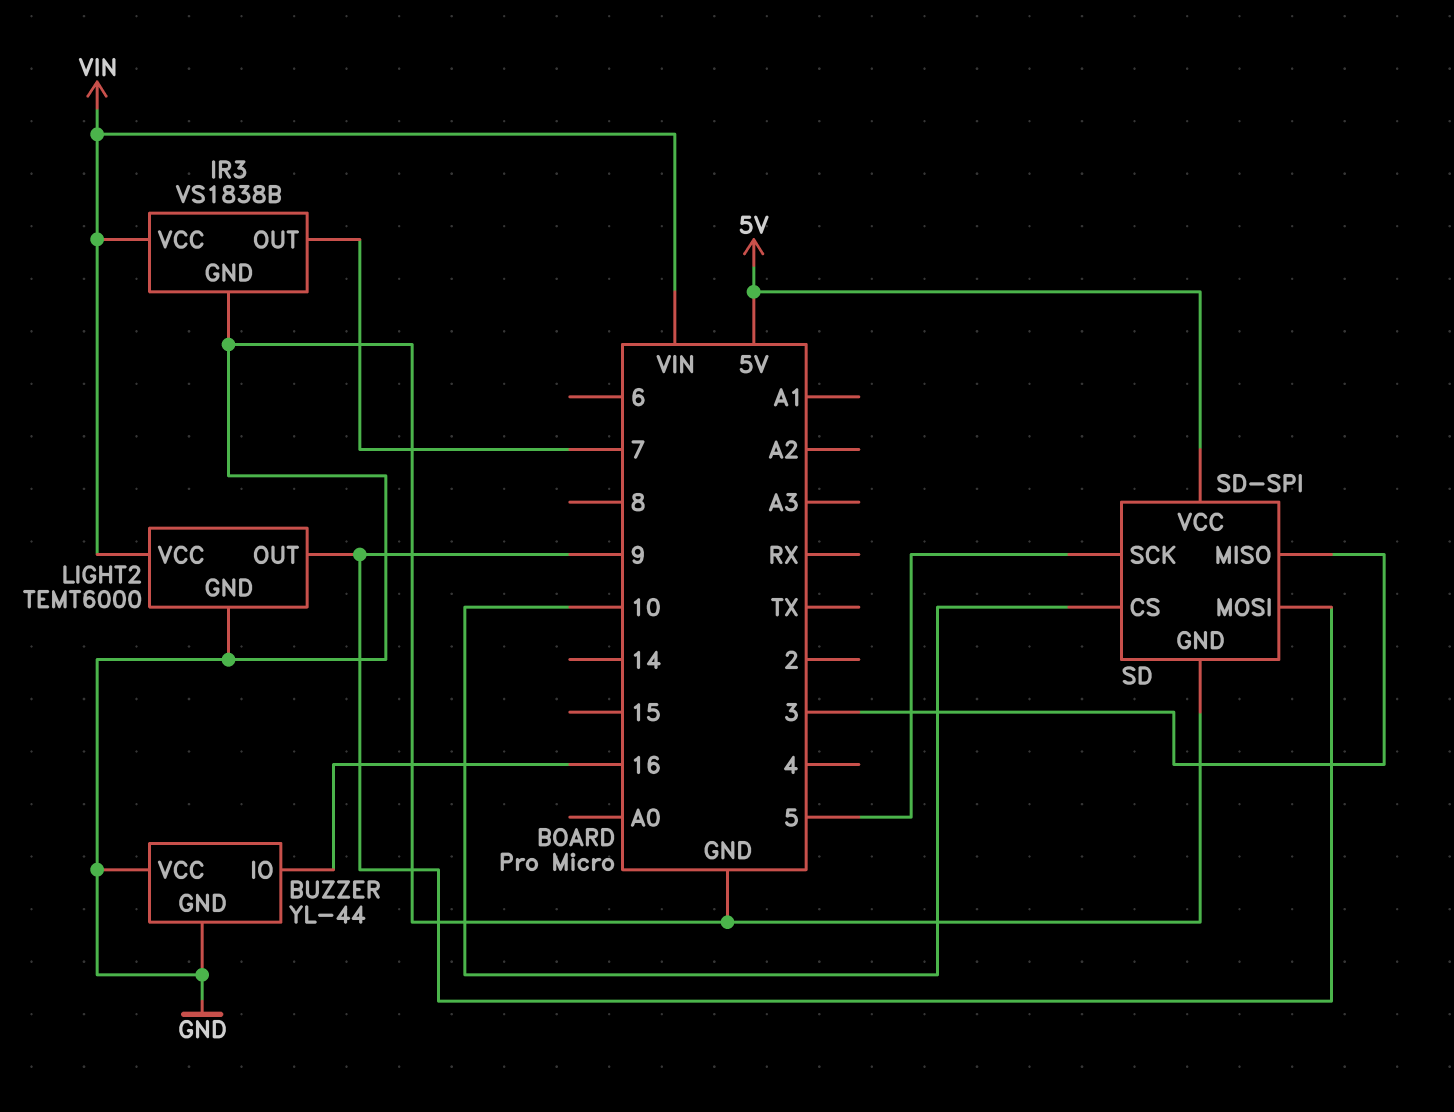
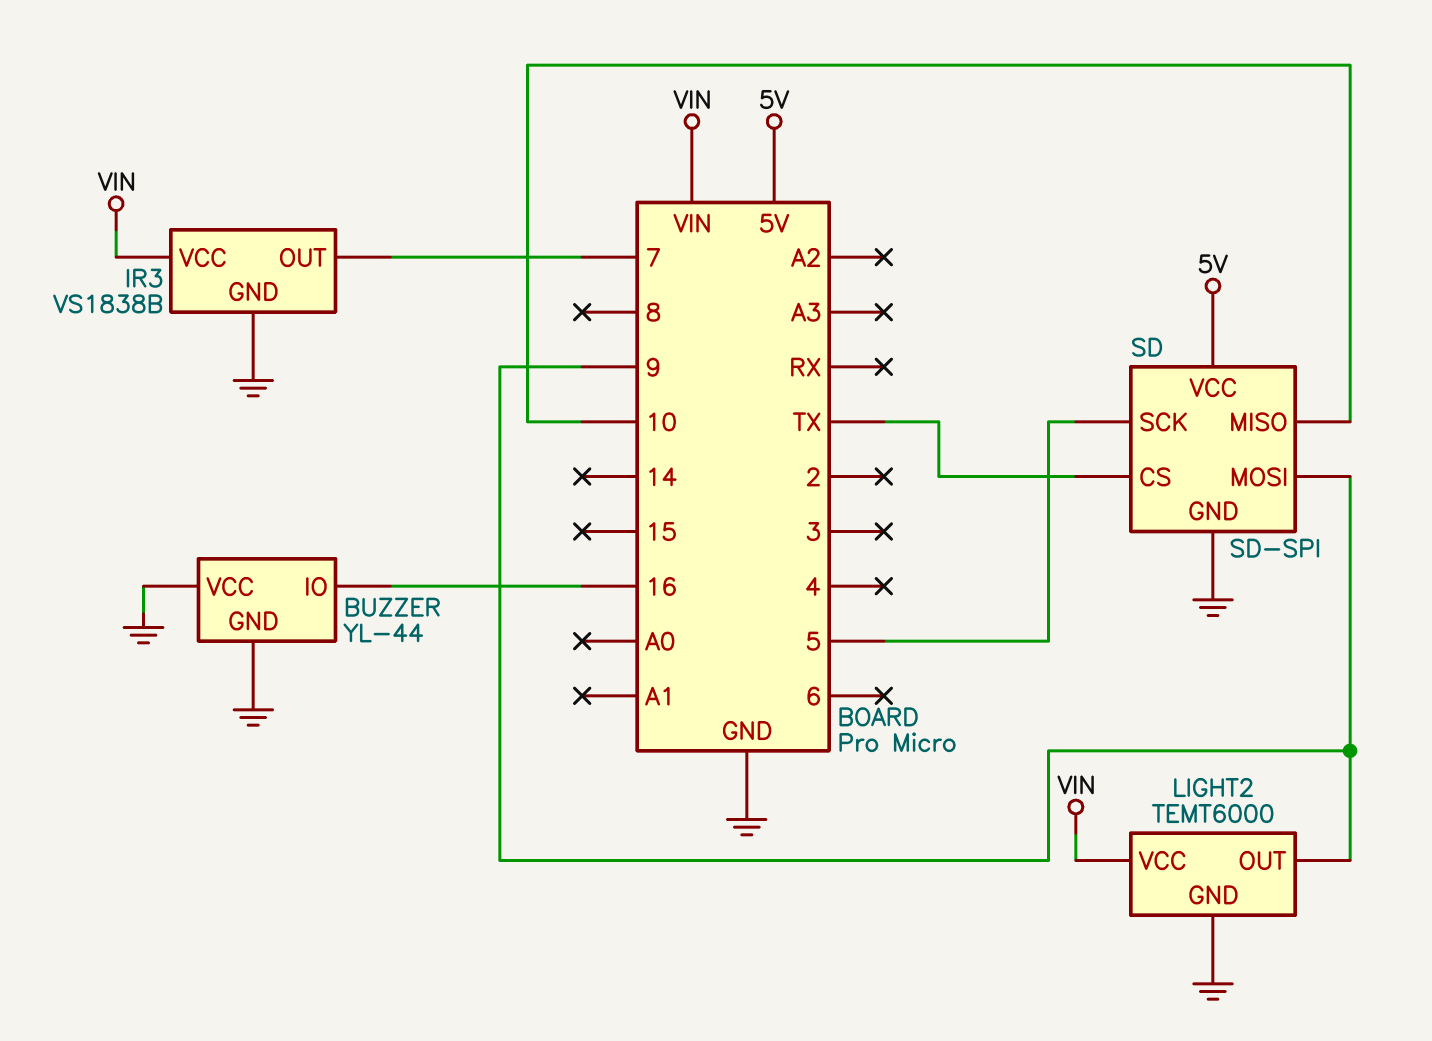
SD pin CS: 10 -> TX
SD pin MISO: 3 -> 10

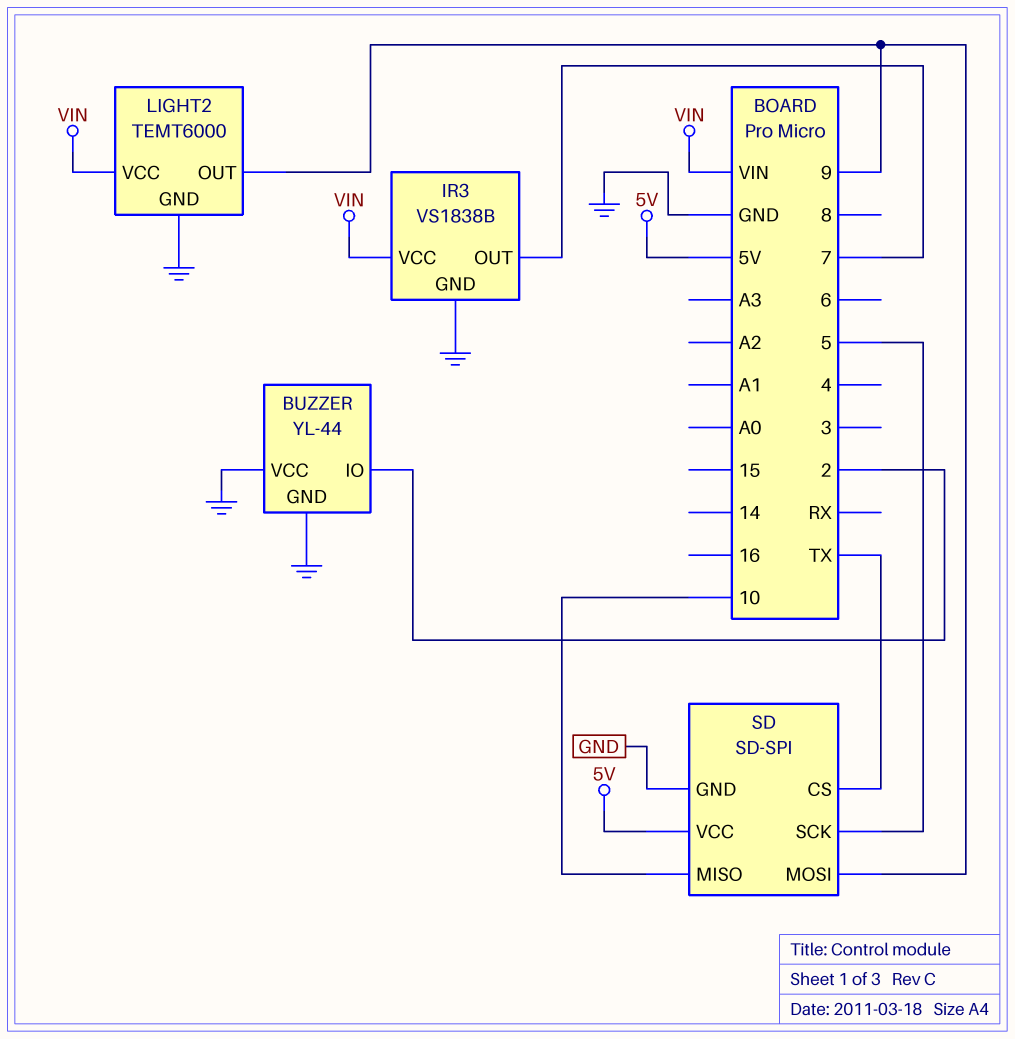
BUZZER pin IO: 16 -> 2

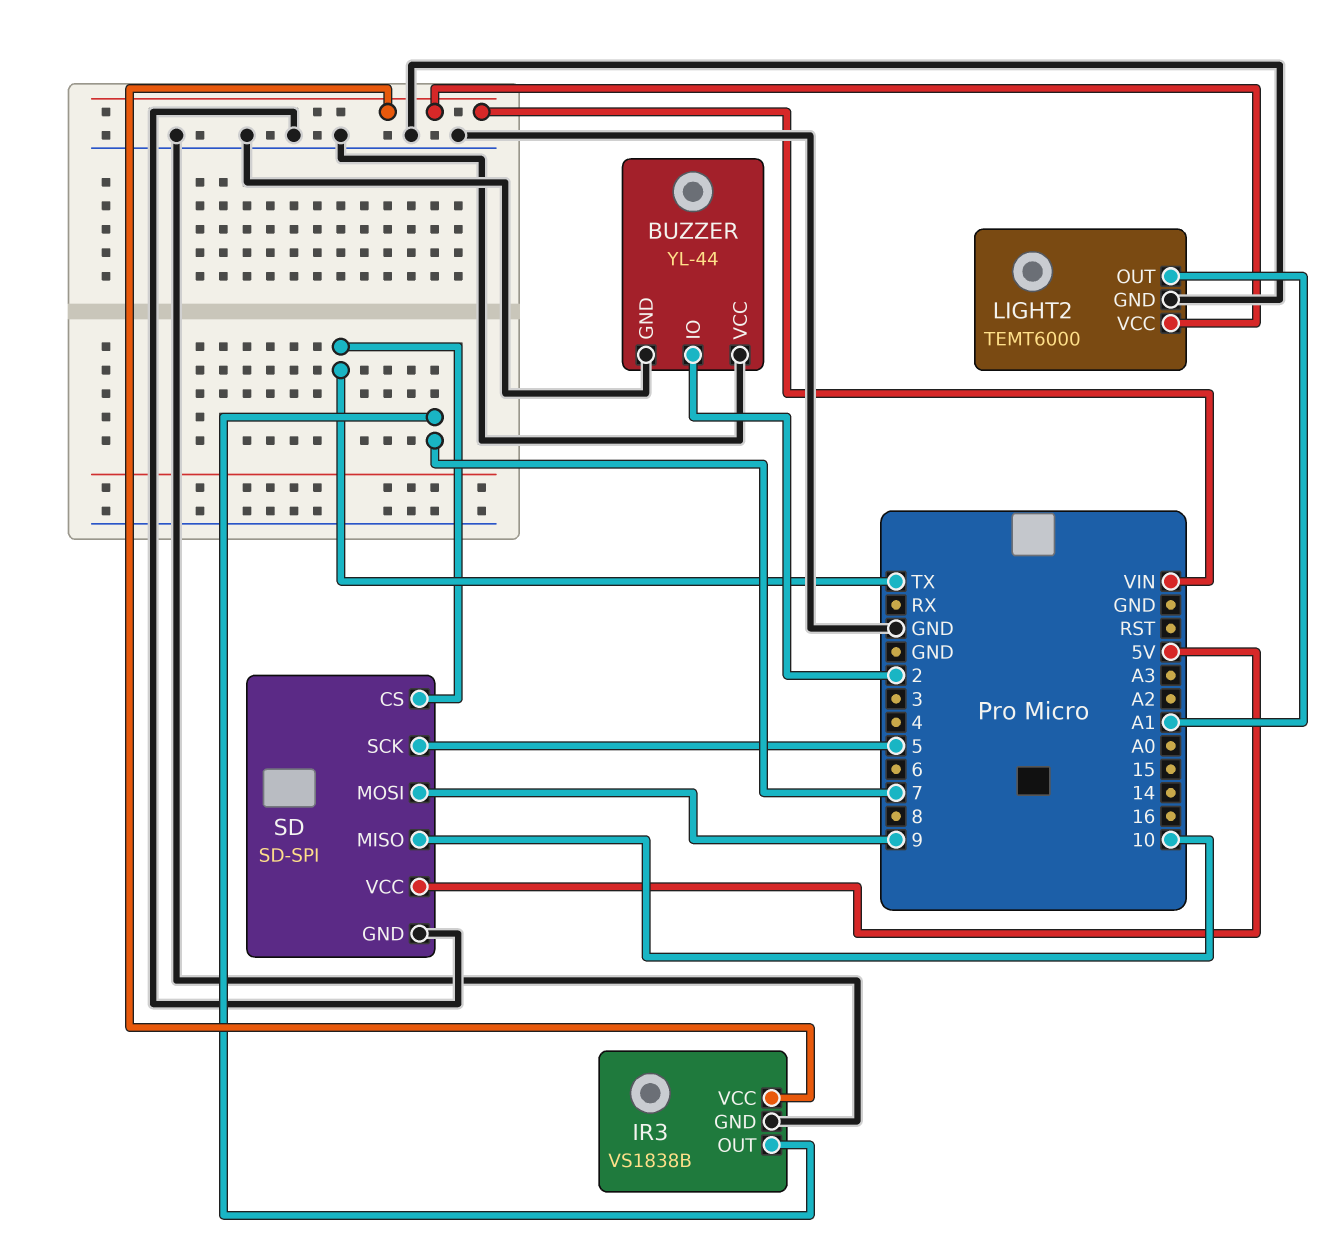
LIGHT2 pin OUT: 9 -> A1

